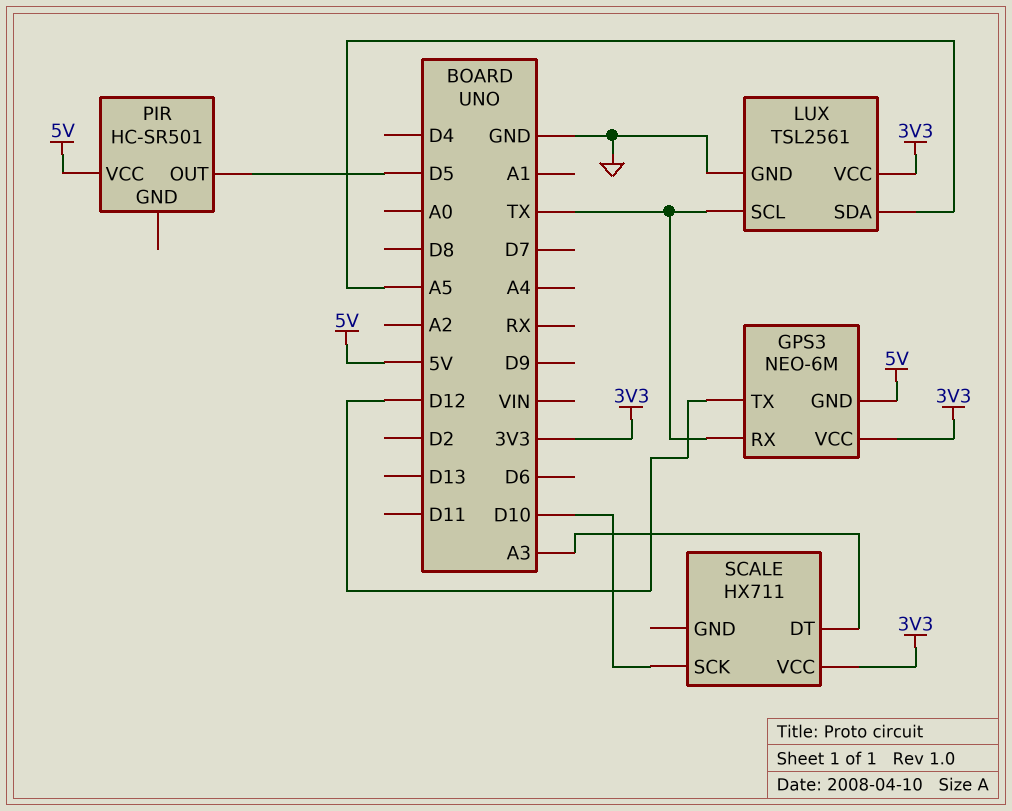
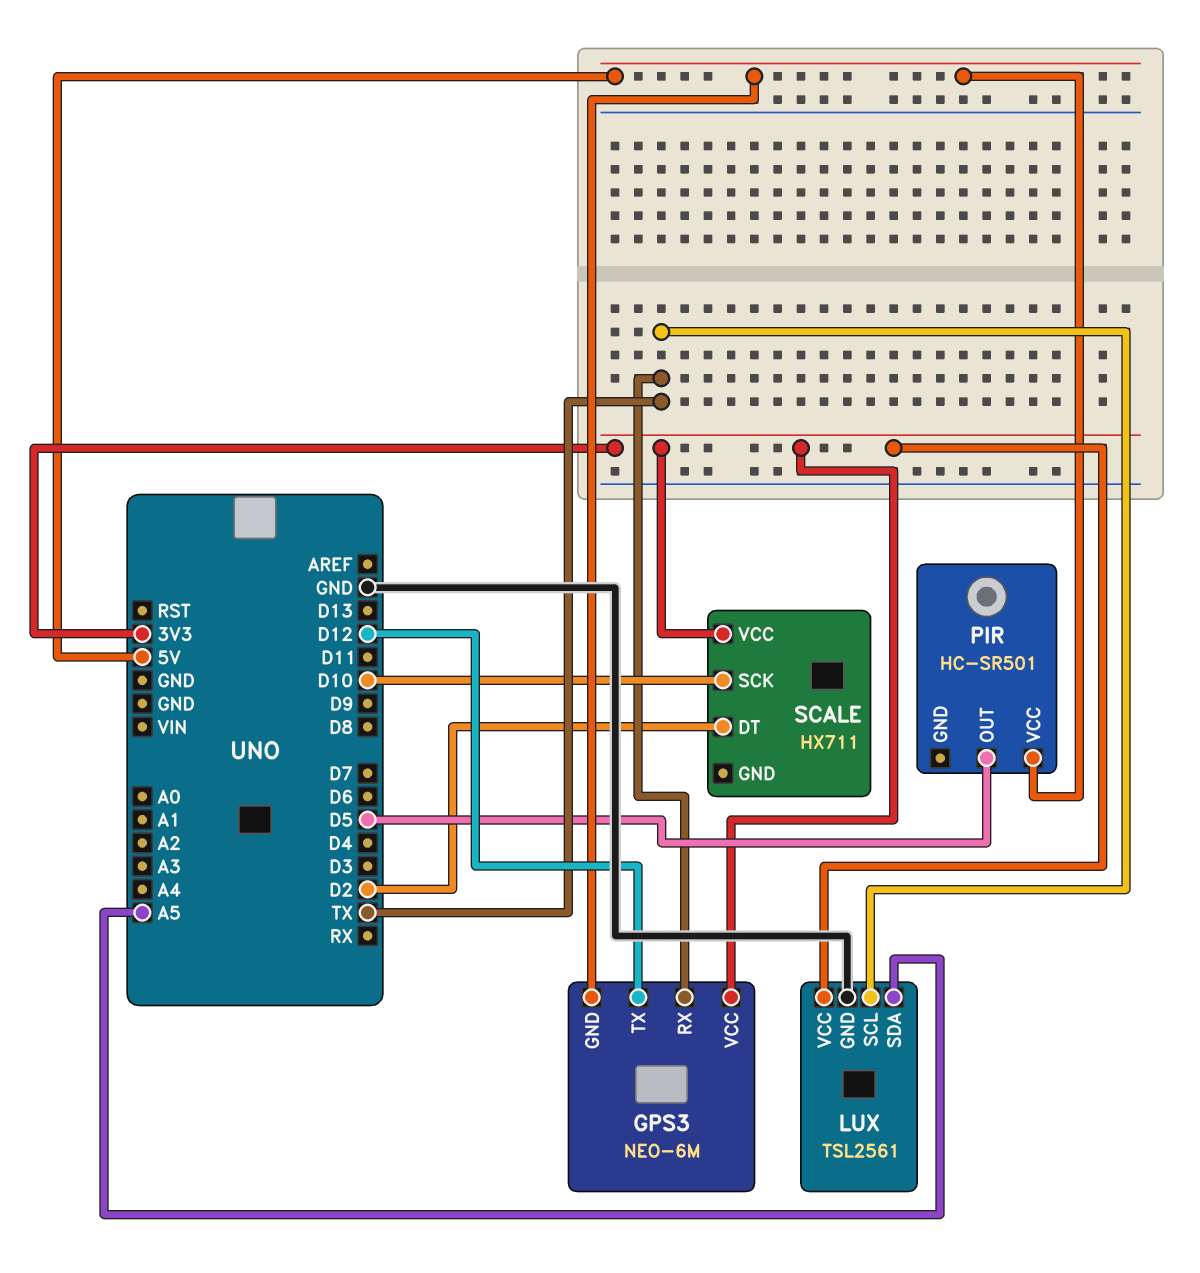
SCALE pin DT: A3 -> D2

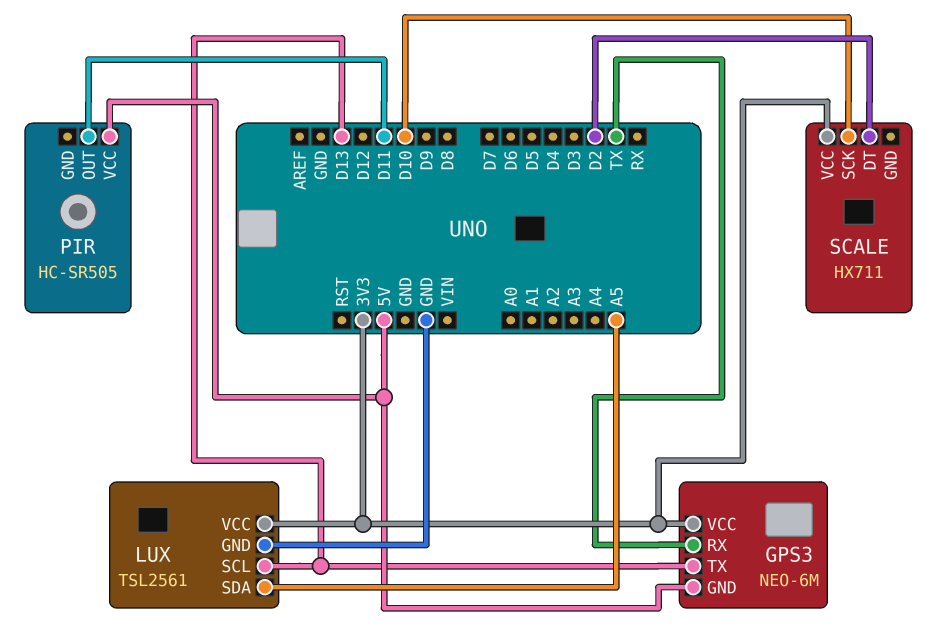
GPS3 pin TX: D12 -> D13
LUX pin SCL: TX -> D13
PIR: HC-SR501 -> HC-SR505
PIR pin OUT: D5 -> D11

